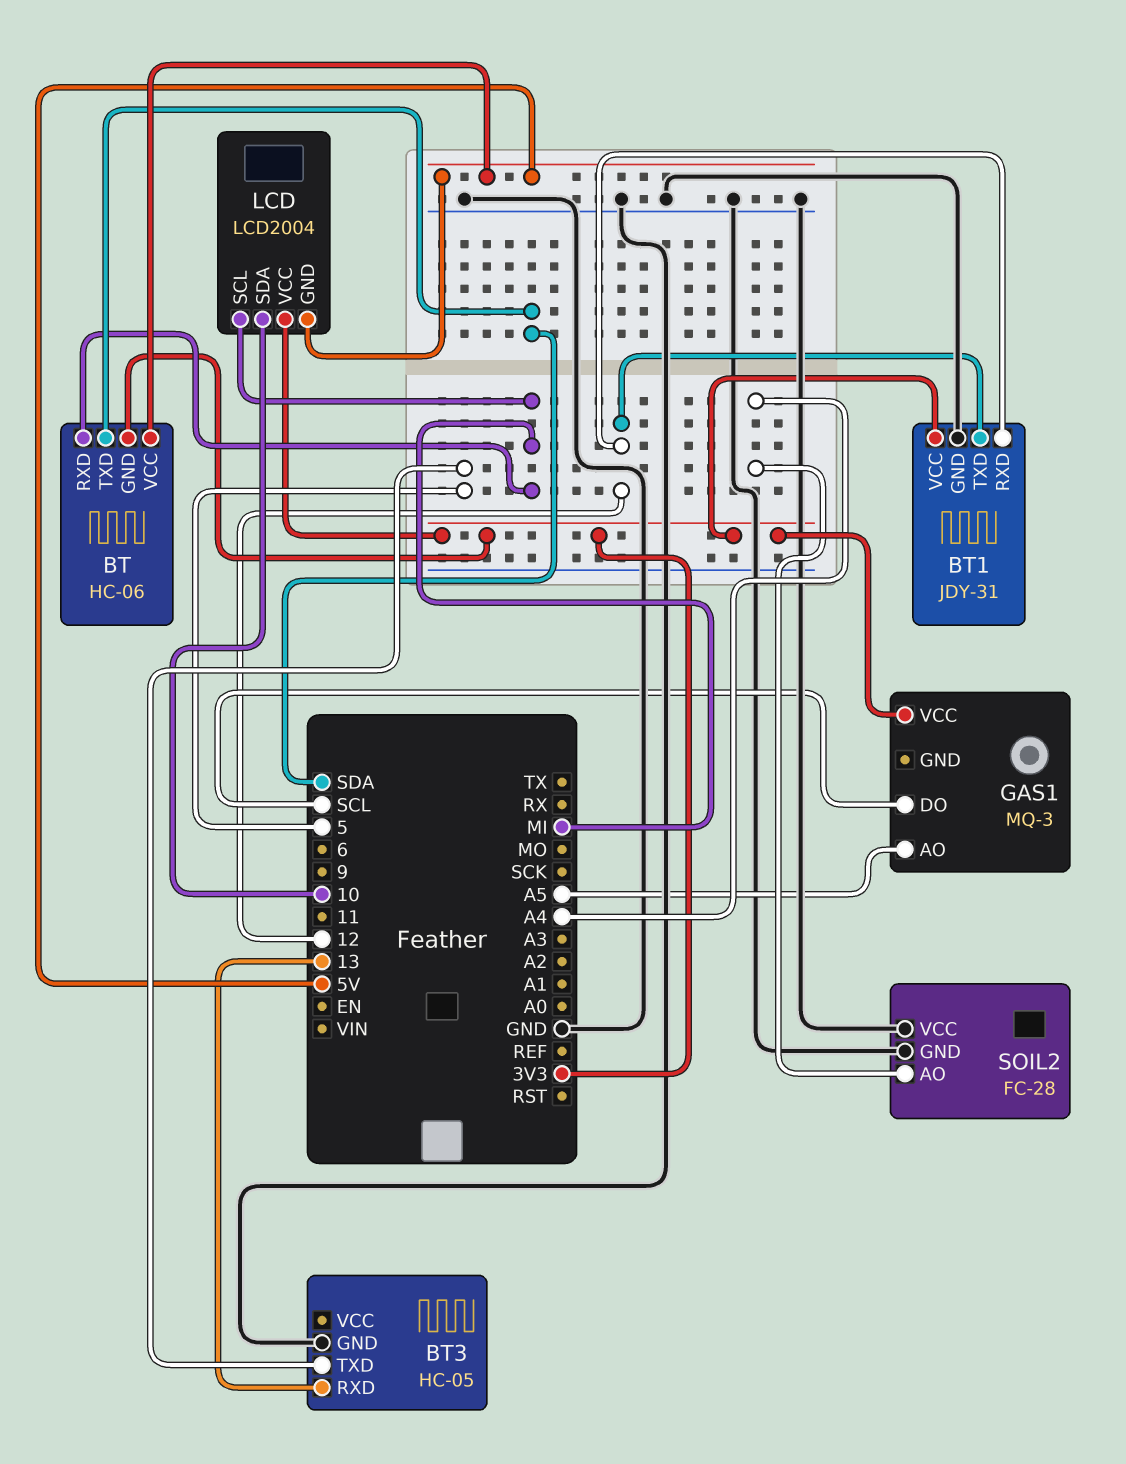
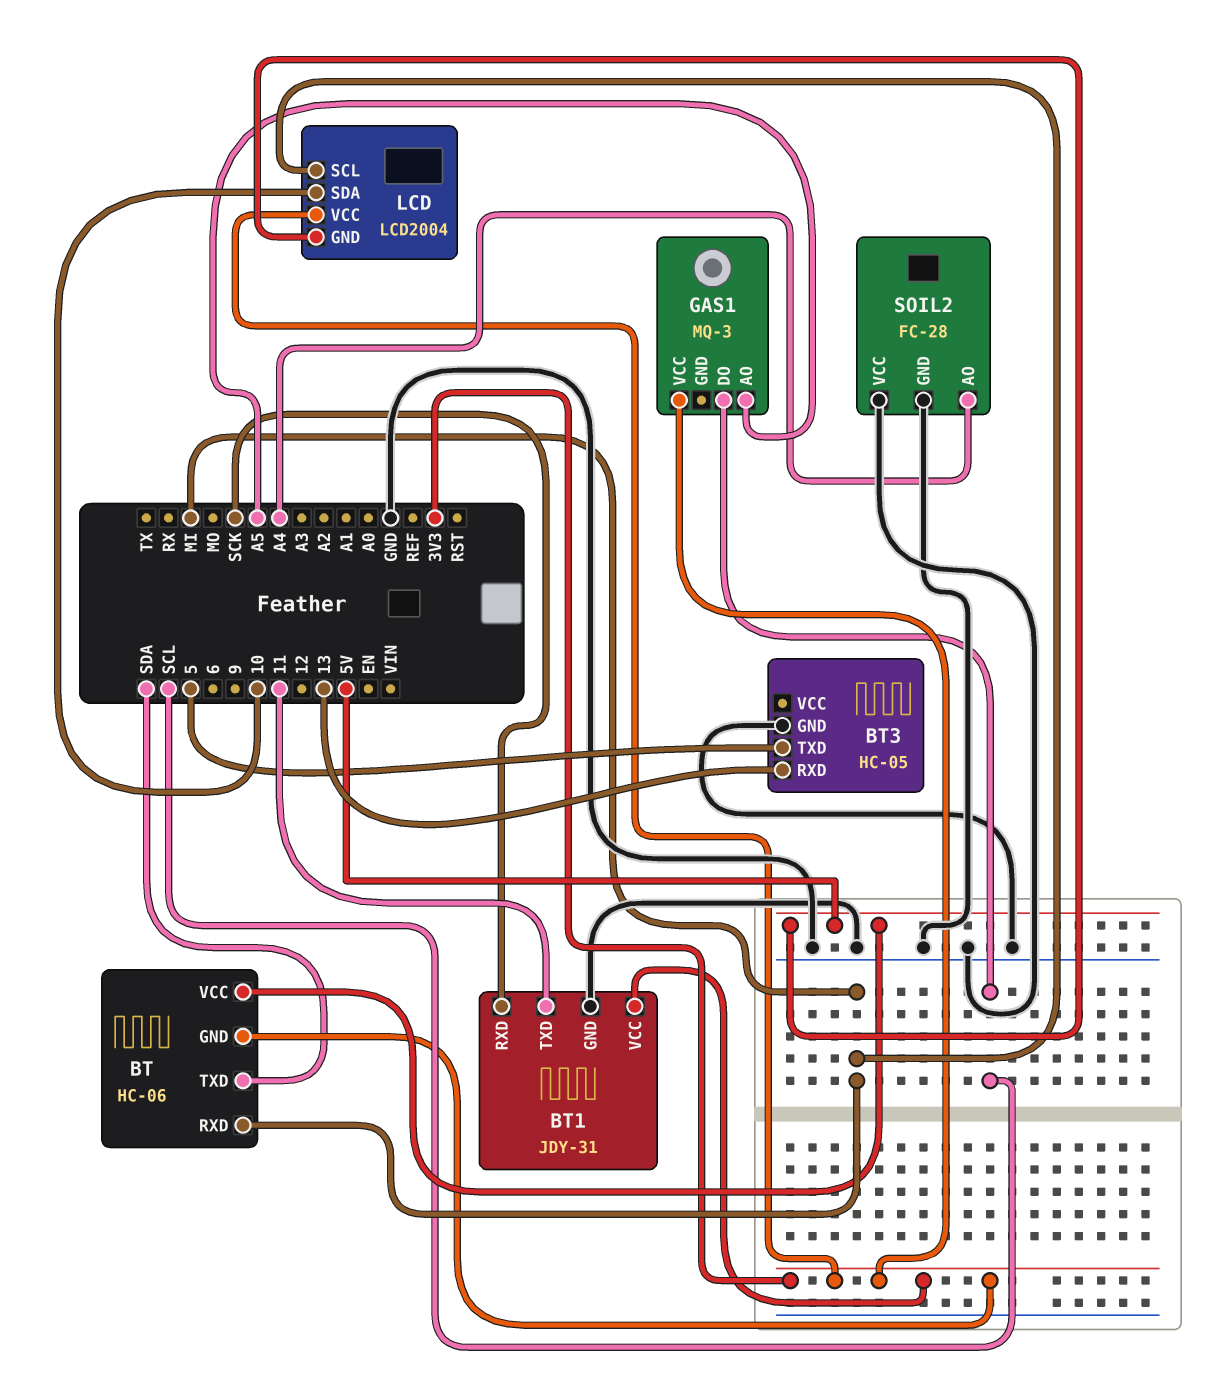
BT1 pin RXD: 12 -> SCK
BT1 pin TXD: 12 -> 11

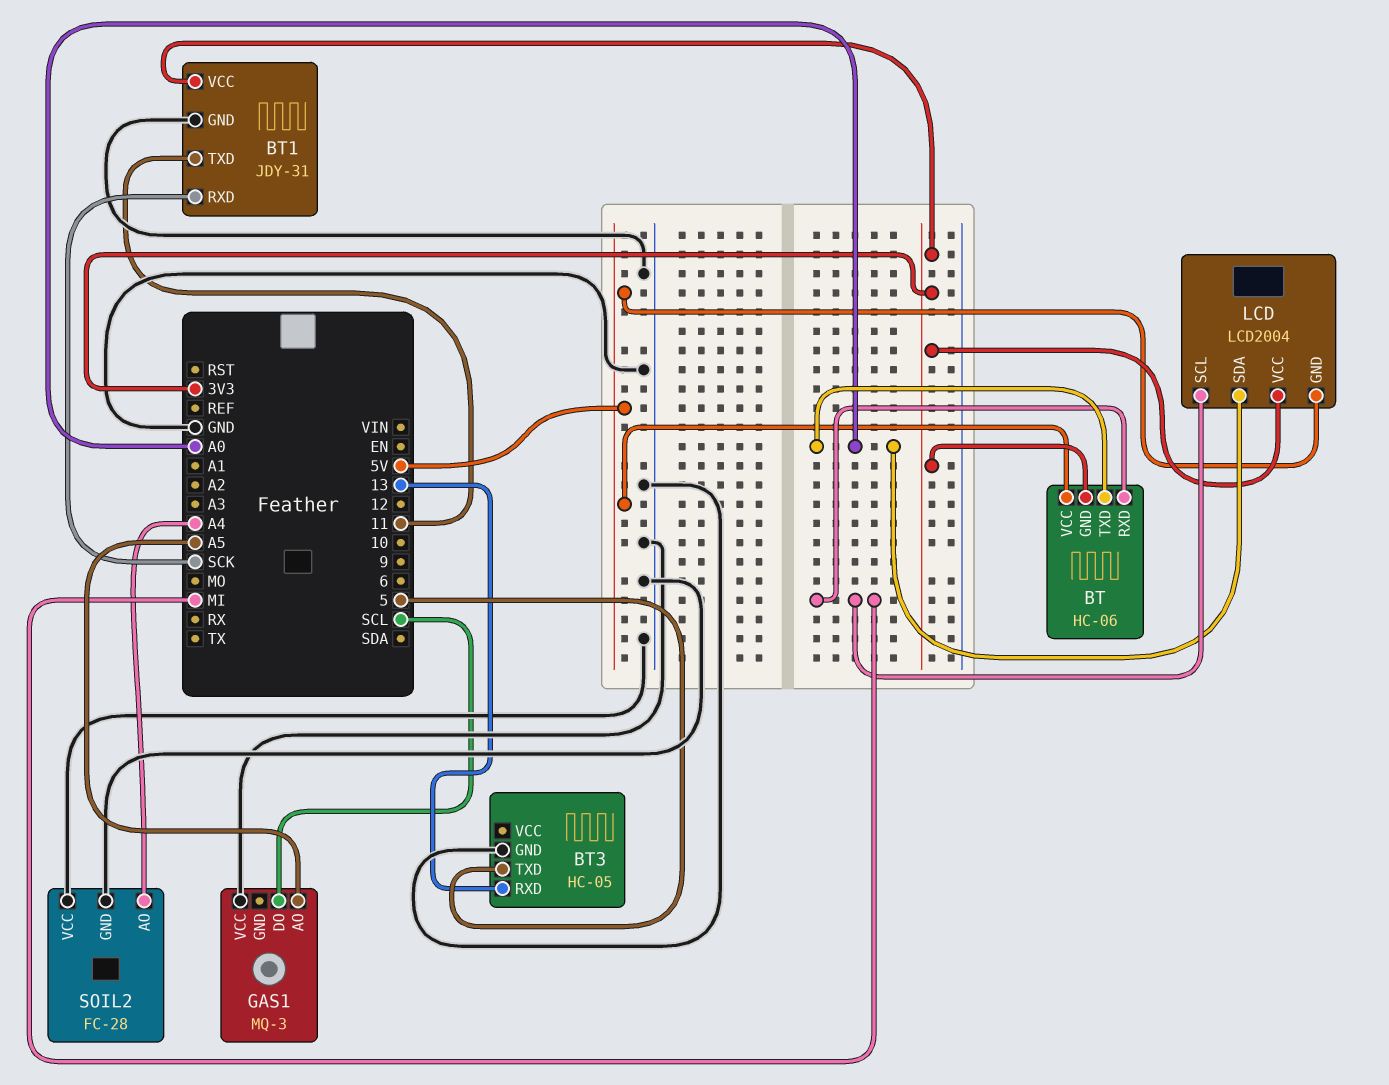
BT pin TXD: SDA -> A0
GAS1 pin VCC: 3V3 -> GND
LCD pin SDA: 10 -> A0

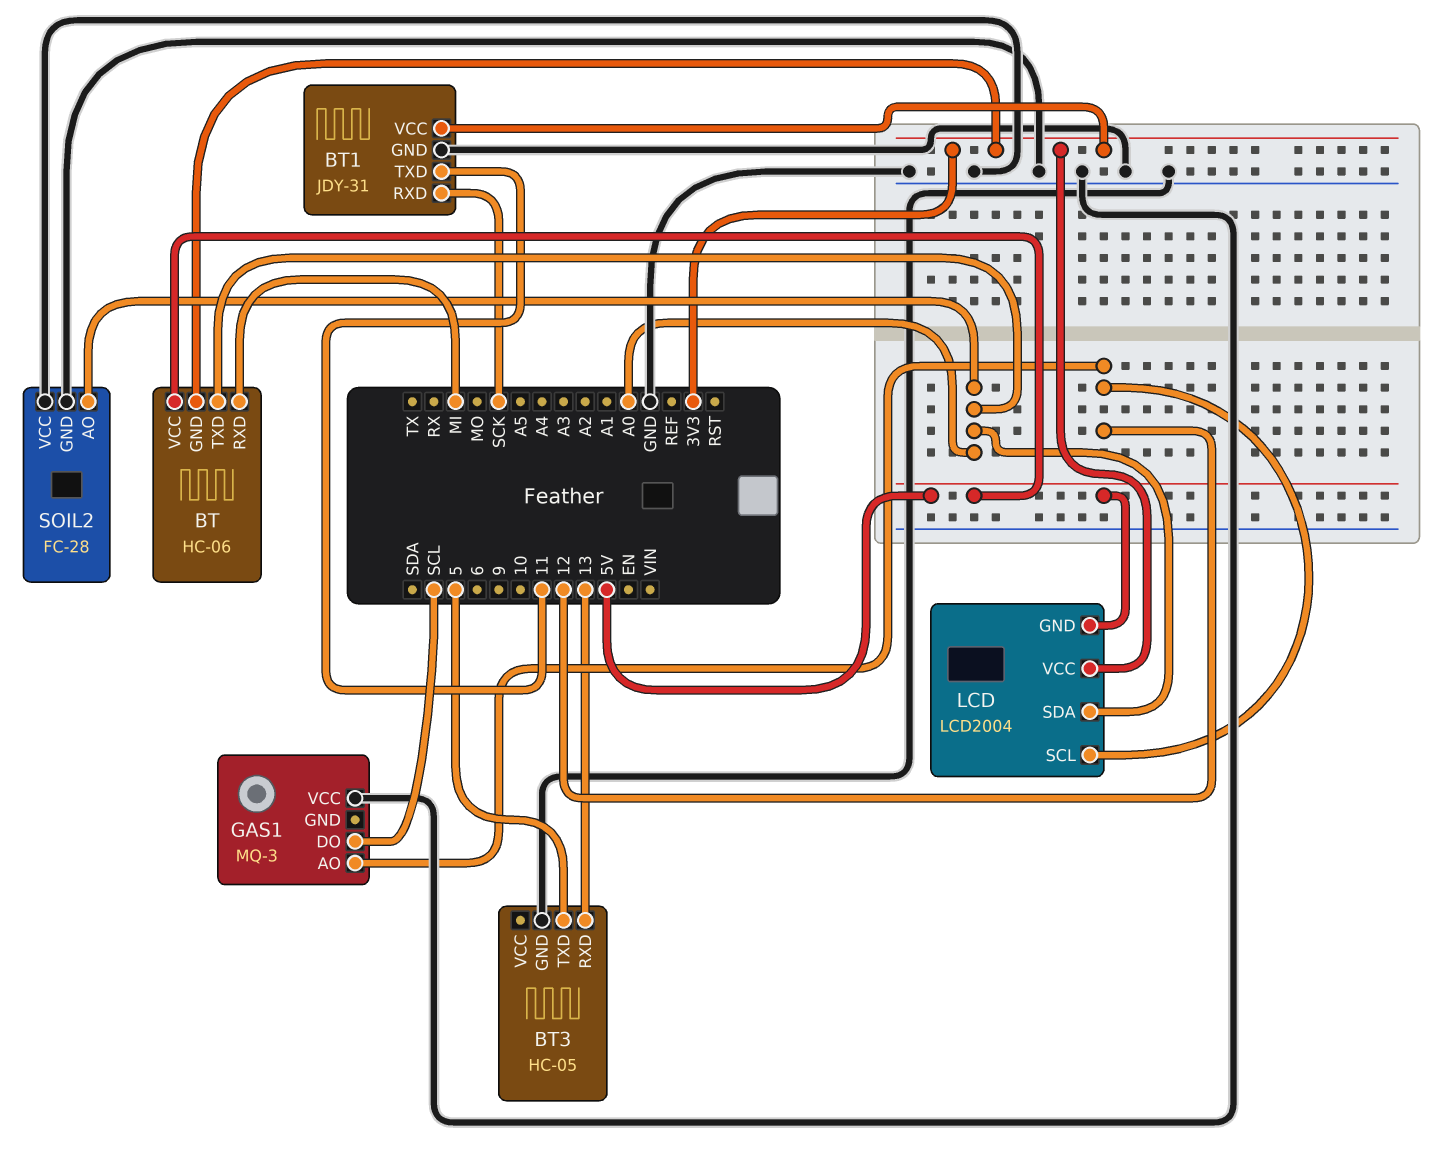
GAS1 pin AO: A5 -> 12
LCD pin SCL: MI -> 12
SOIL2 pin AO: A4 -> A0

